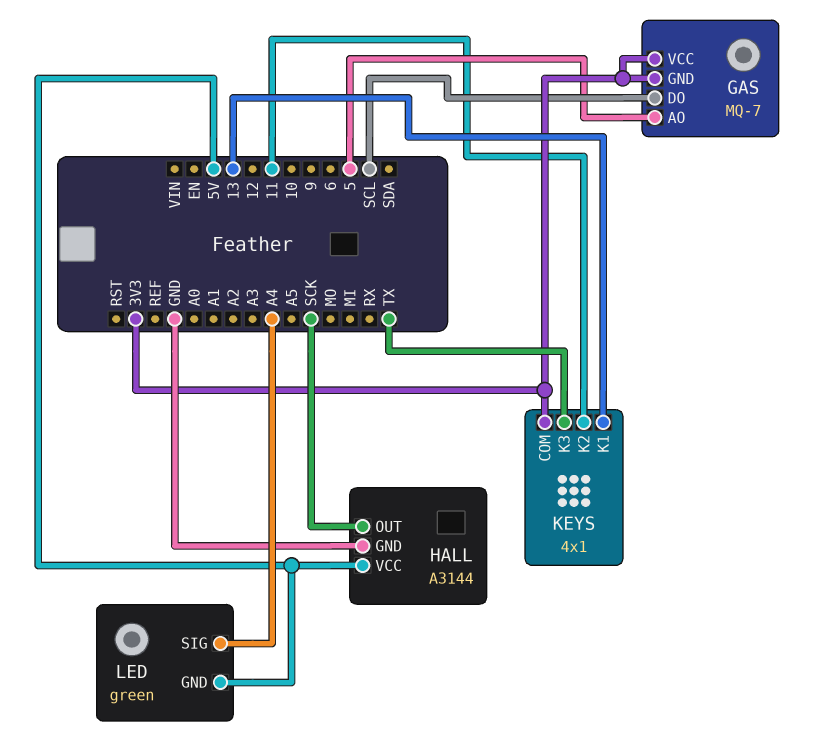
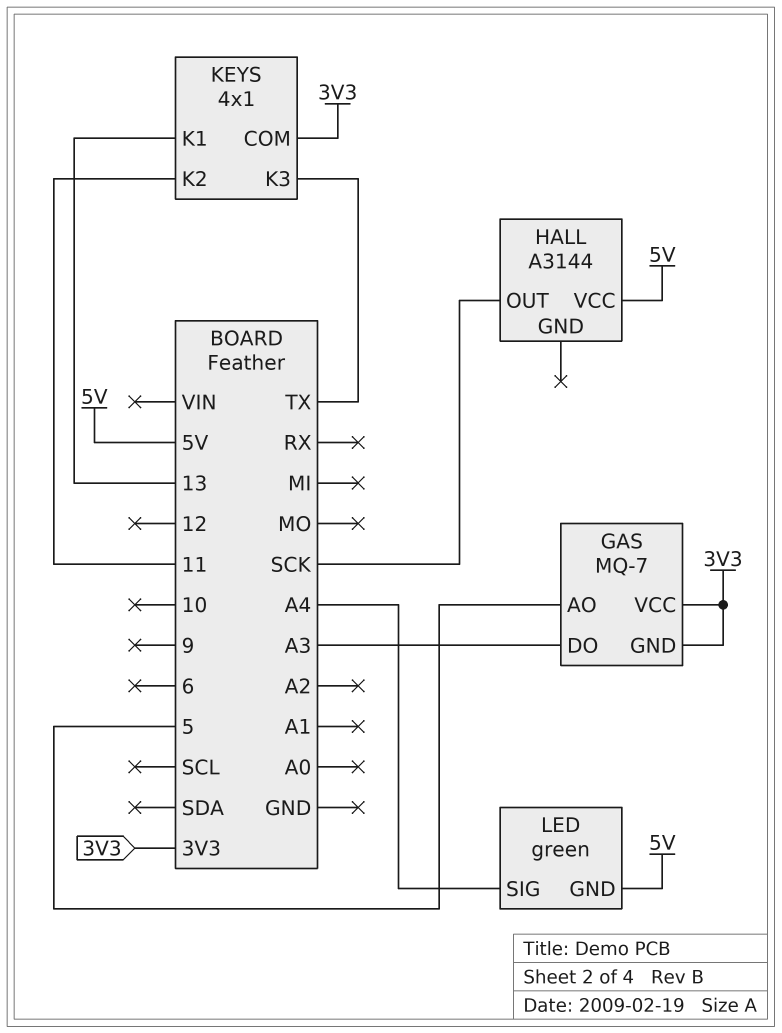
GAS pin DO: SCL -> A3
HALL pin GND: GND -> none

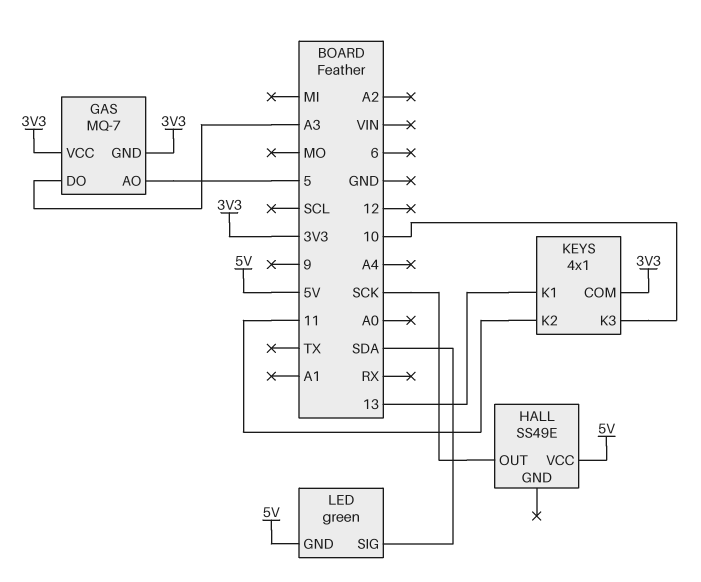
HALL: A3144 -> SS49E
KEYS pin K3: TX -> 10
LED pin SIG: A4 -> SDA

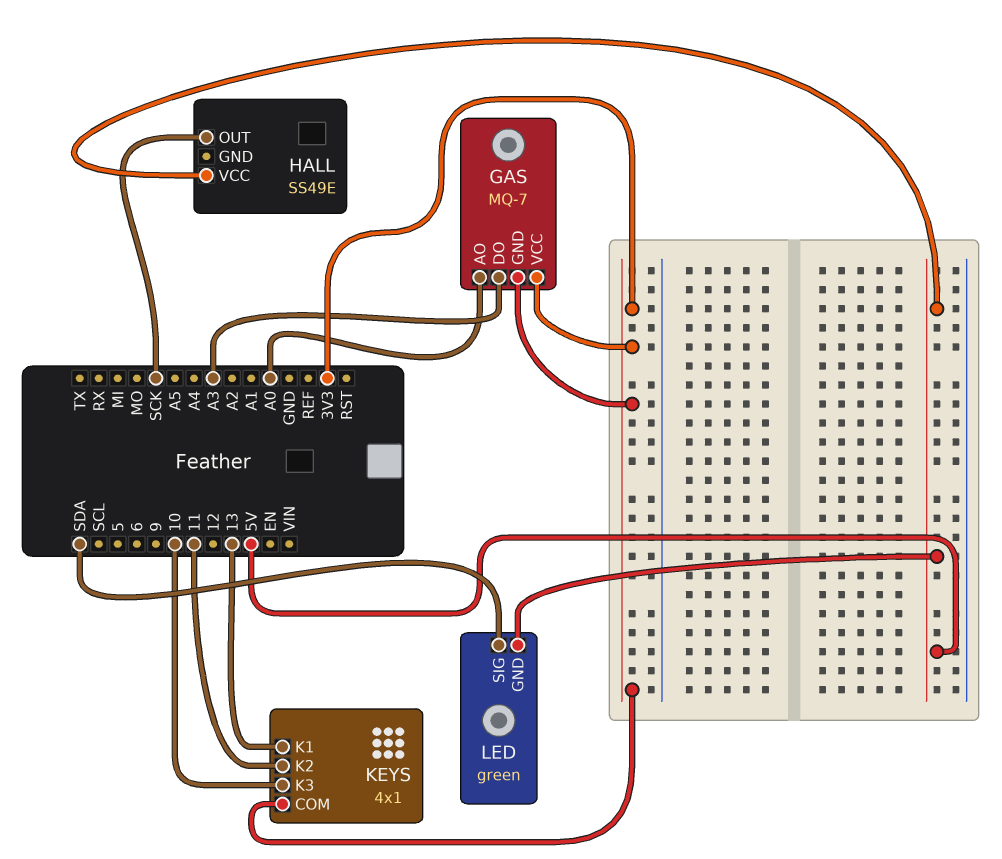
GAS pin AO: 5 -> A0

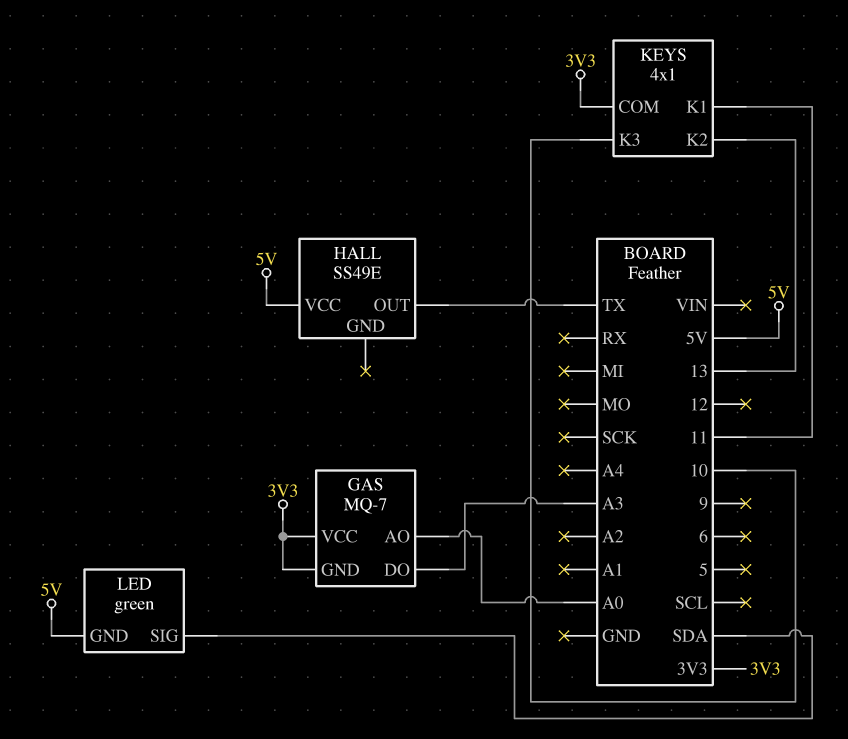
HALL pin OUT: SCK -> TX
KEYS pin K1: 13 -> 11
KEYS pin K2: 11 -> 13

